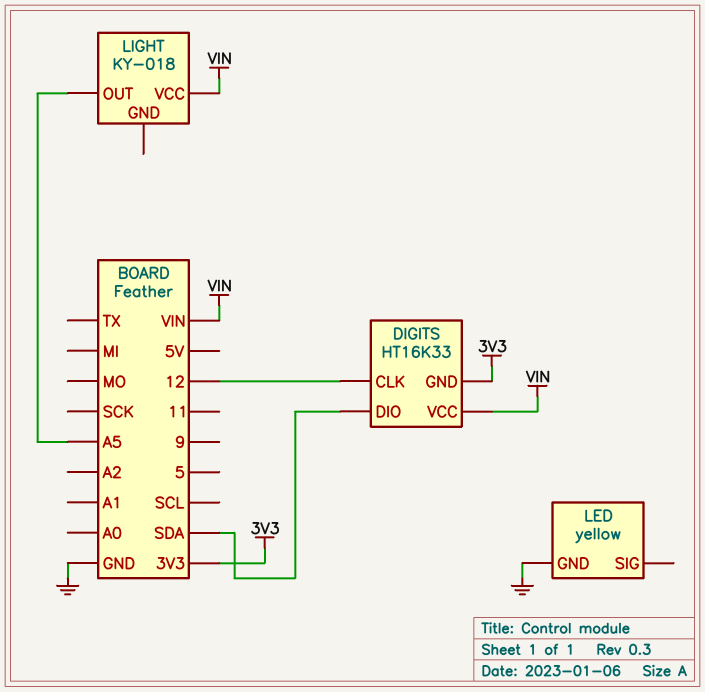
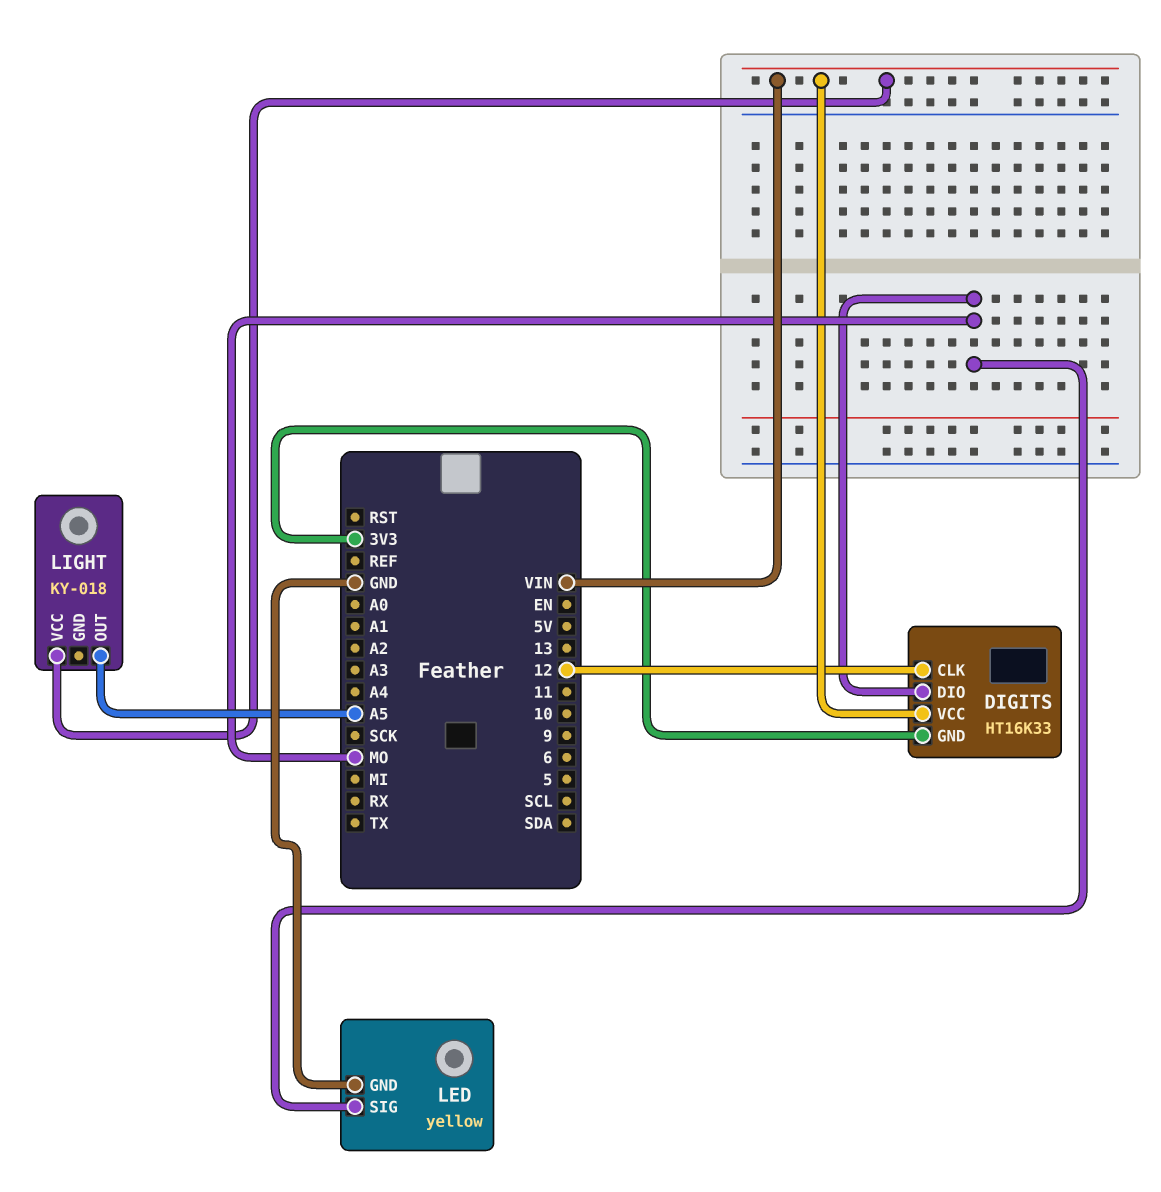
DIGITS pin DIO: SDA -> MO
LED pin SIG: none -> MO

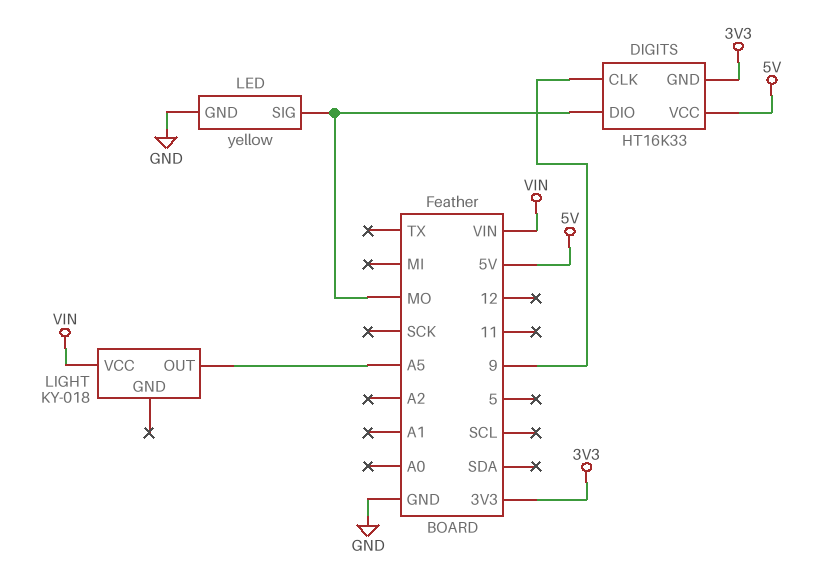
DIGITS pin CLK: 12 -> 9
DIGITS pin VCC: VIN -> 5V

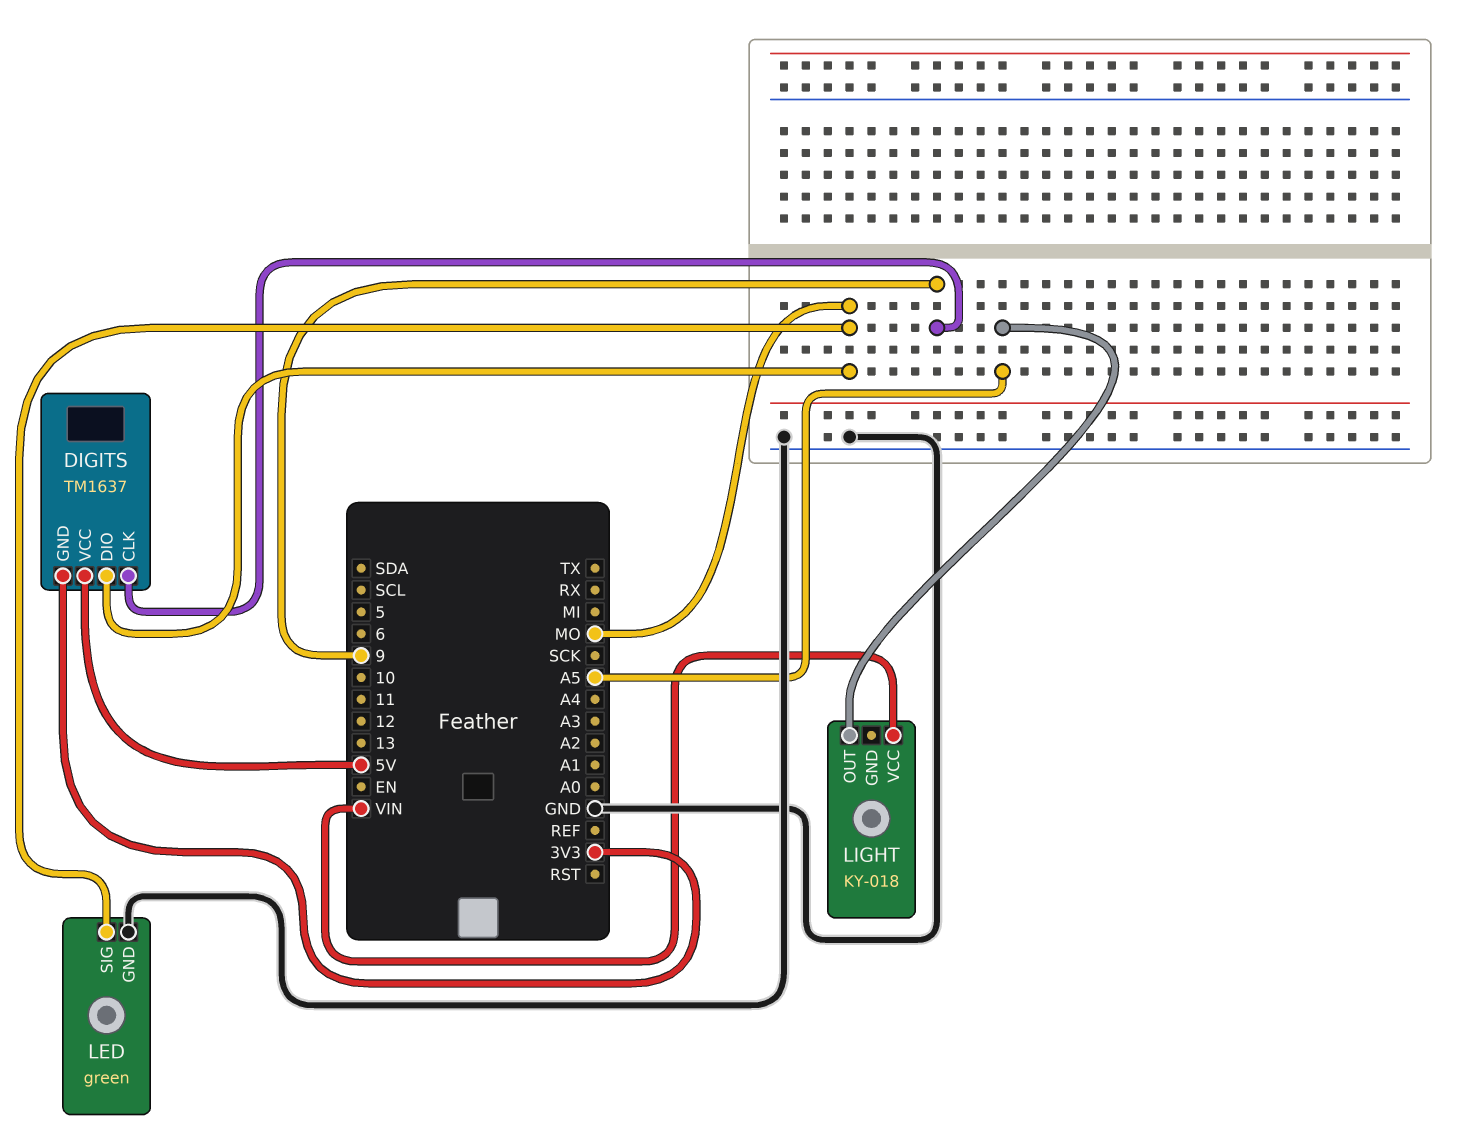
DIGITS: HT16K33 -> TM1637
LED: yellow -> green

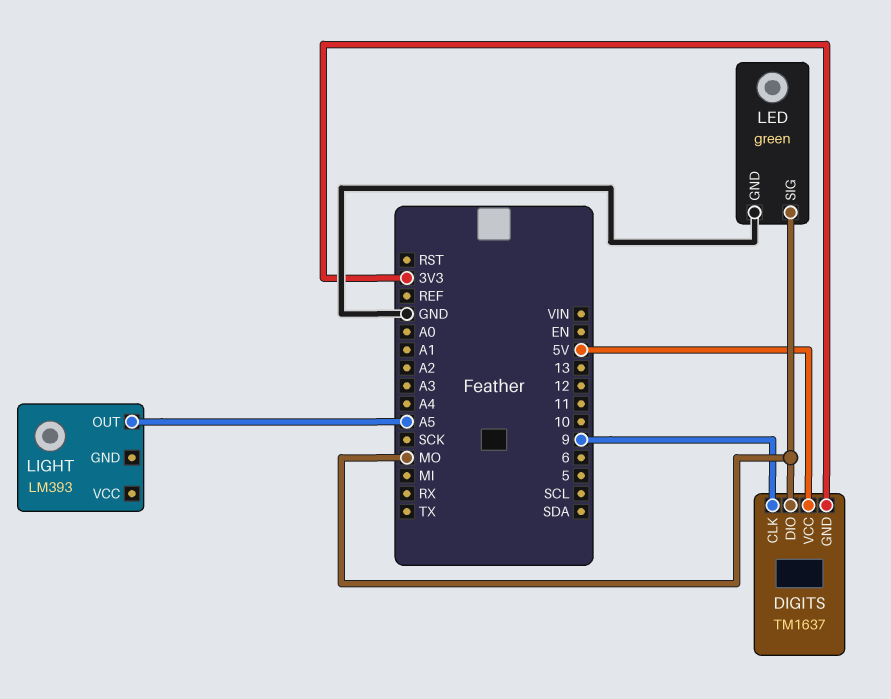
LIGHT: KY-018 -> LM393
LIGHT pin VCC: VIN -> none

